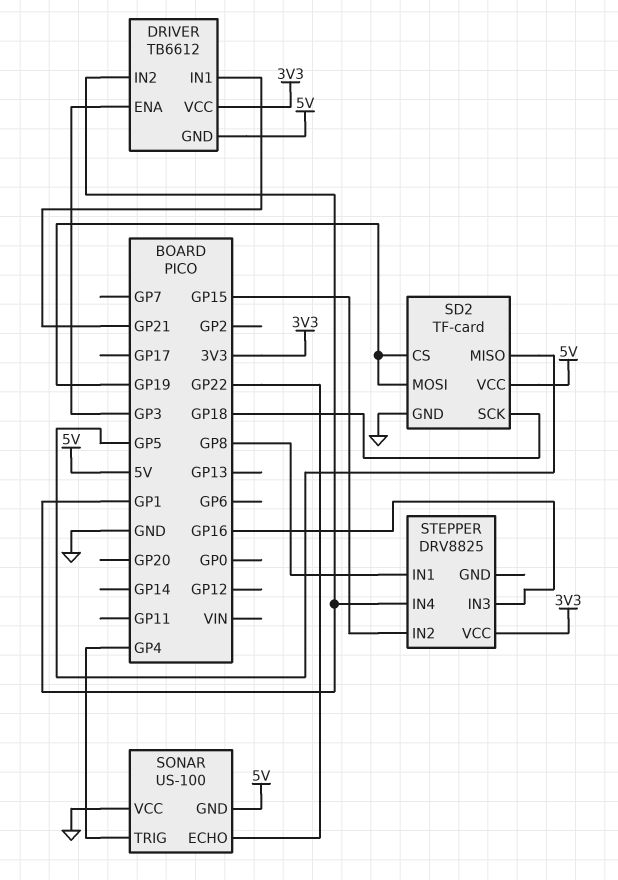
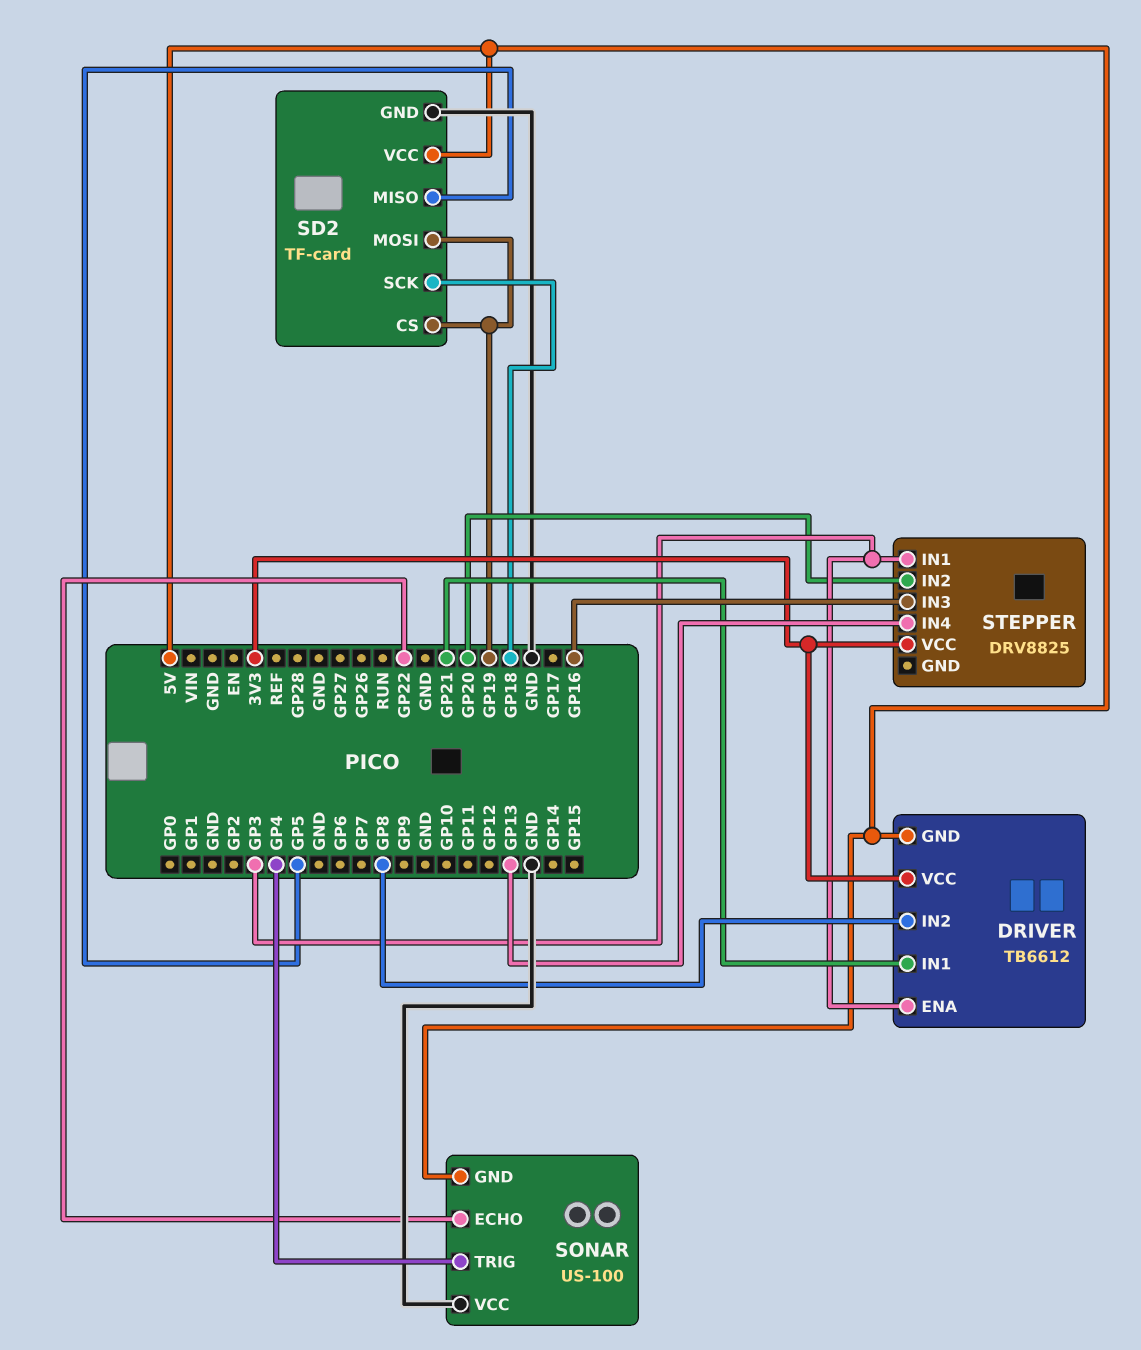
DRIVER pin IN2: GP1 -> GP8
STEPPER pin IN1: GP8 -> GP3
STEPPER pin IN2: GP15 -> GP20
STEPPER pin IN4: GP1 -> GP13

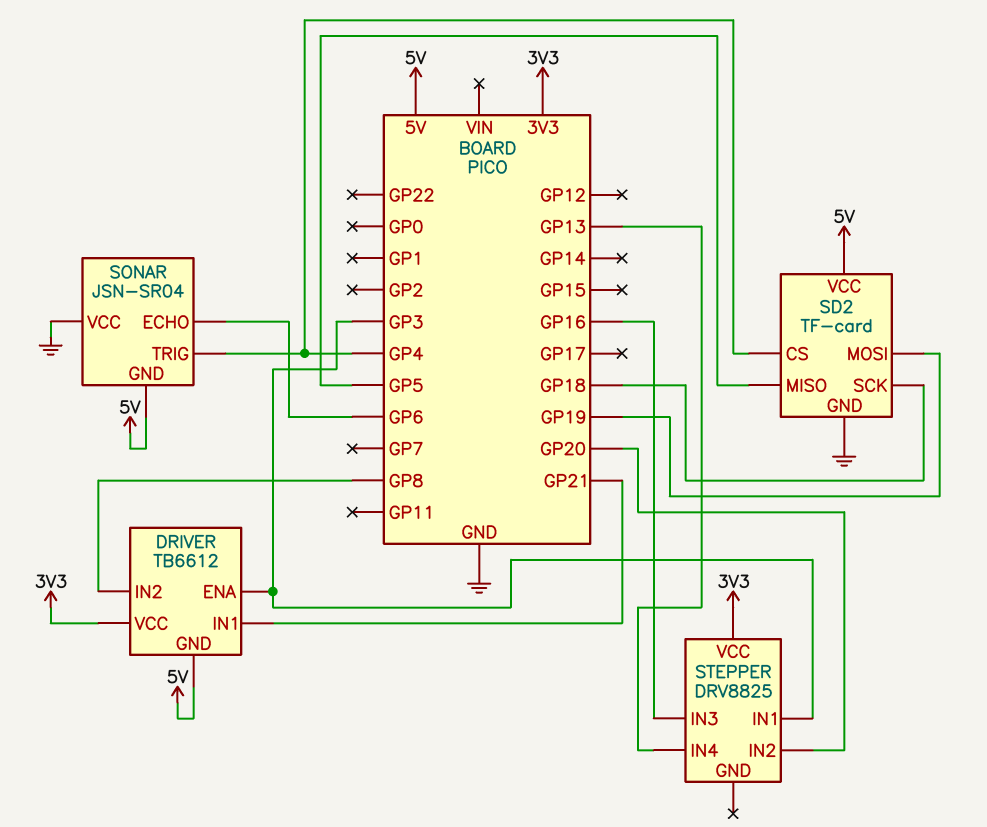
SD2 pin CS: GP19 -> GP4
SONAR: US-100 -> JSN-SR04
SONAR pin ECHO: GP22 -> GP6

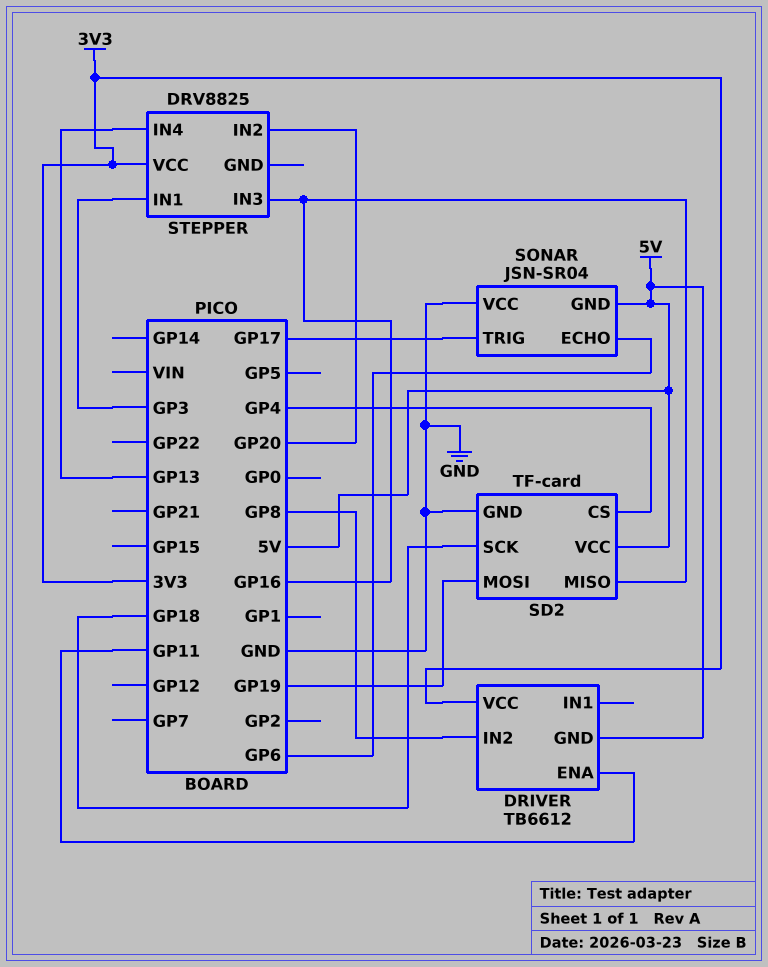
DRIVER pin ENA: GP3 -> GP11
DRIVER pin IN1: GP21 -> none
SD2 pin MISO: GP5 -> GP16
SONAR pin TRIG: GP4 -> GP17

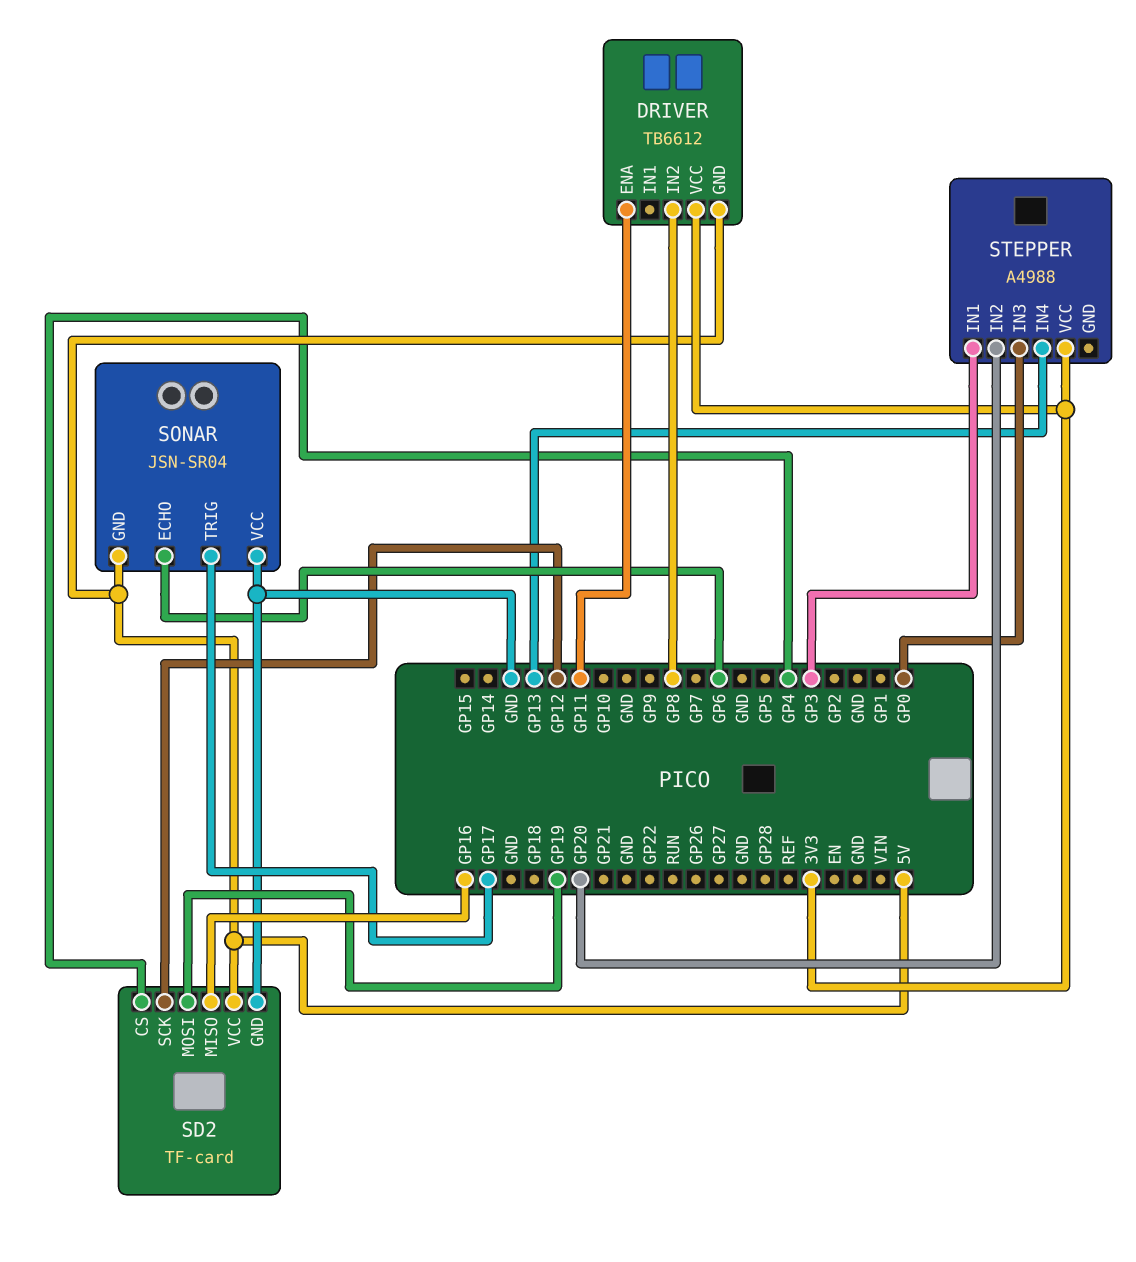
SD2 pin SCK: GP18 -> GP12
STEPPER: DRV8825 -> A4988
STEPPER pin IN3: GP16 -> GP0

